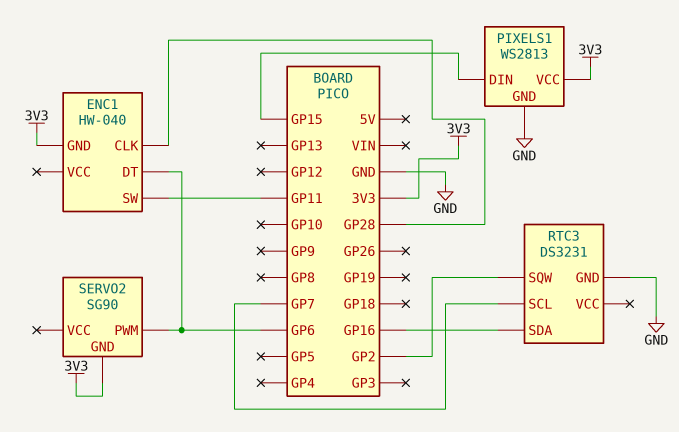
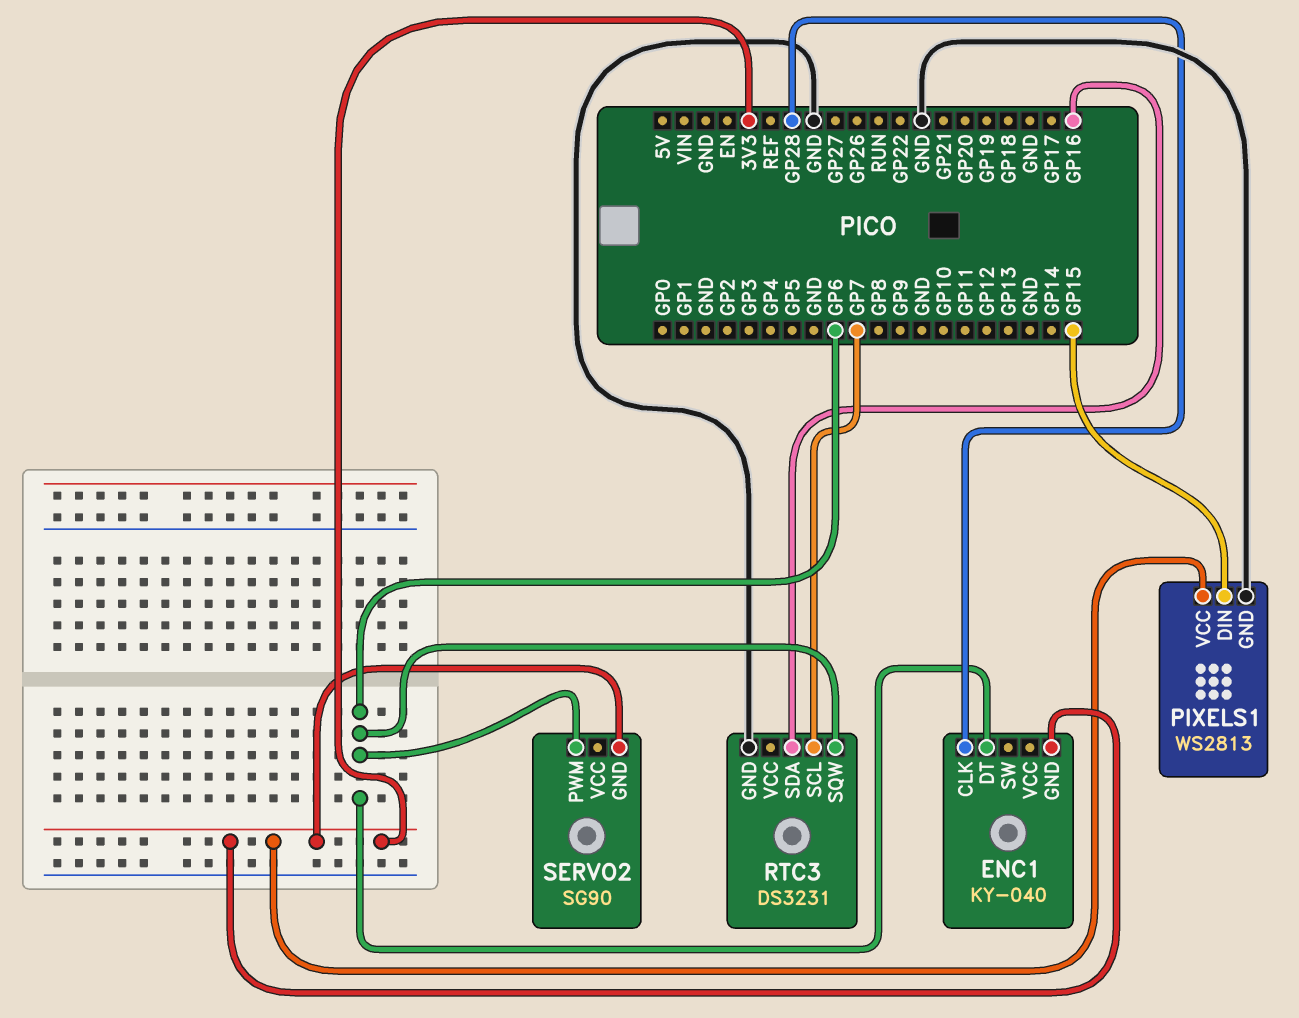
ENC1: HW-040 -> KY-040
ENC1 pin SW: GP11 -> none
RTC3 pin SQW: GP2 -> GP6

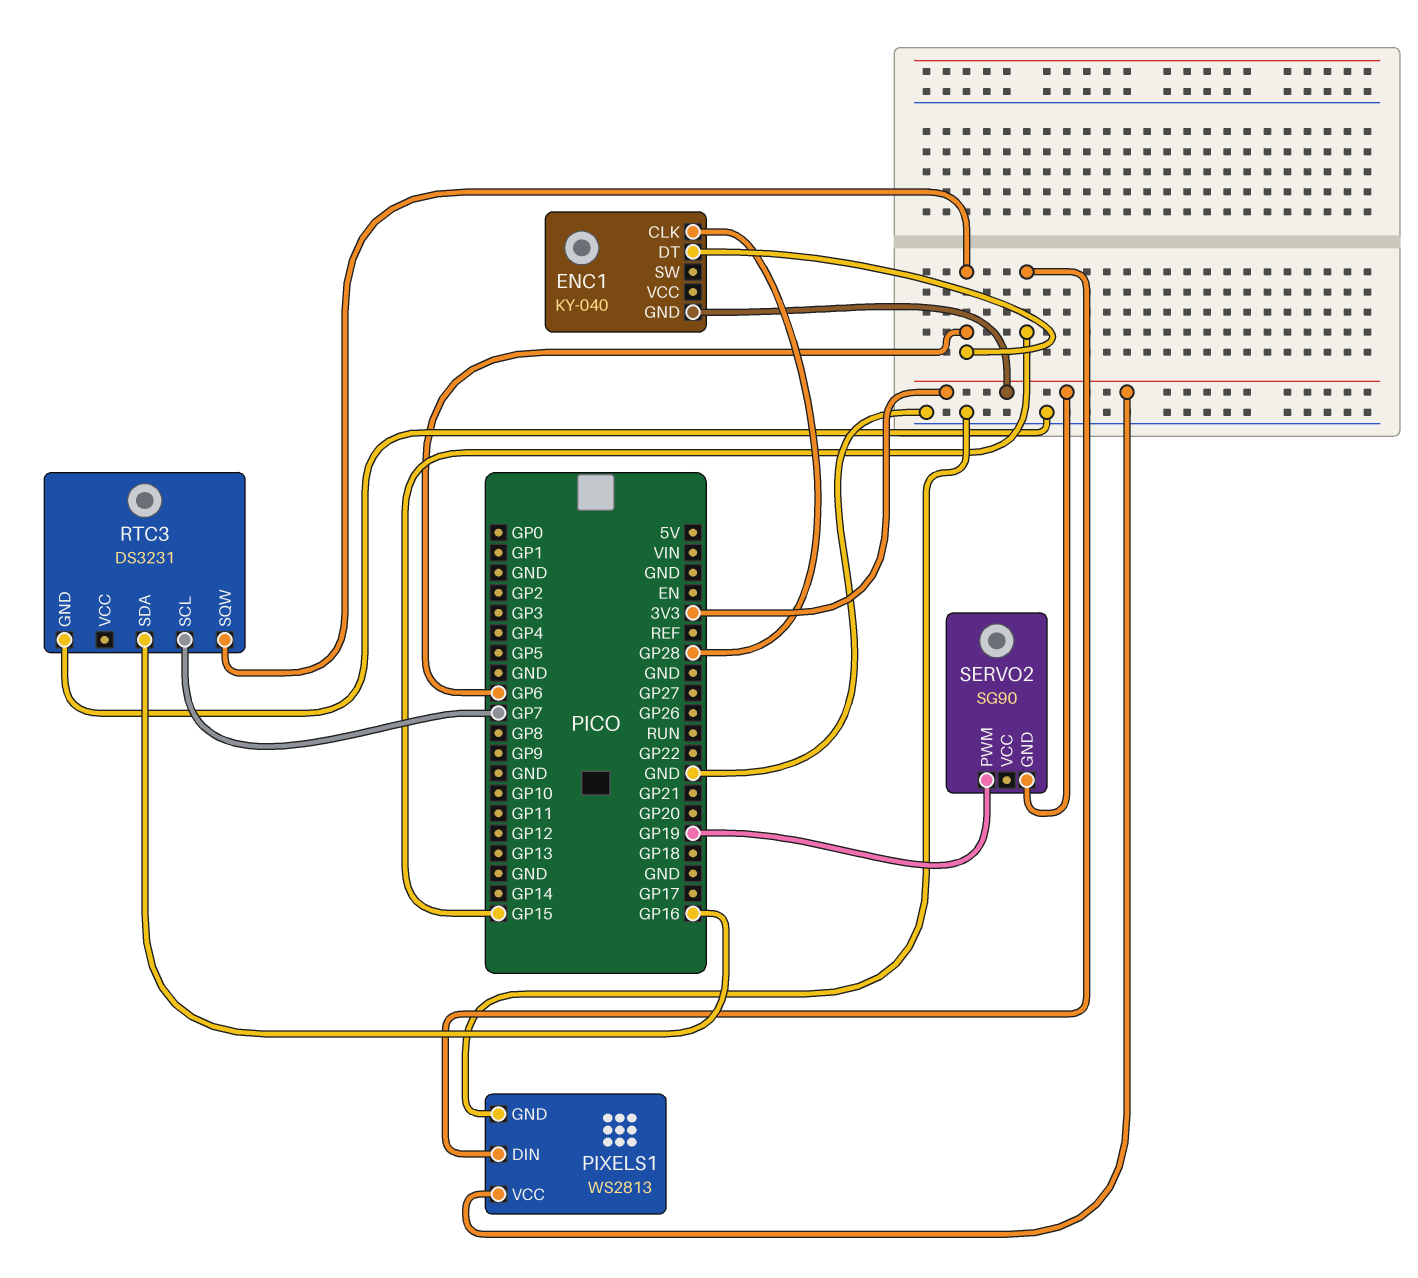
SERVO2 pin PWM: GP6 -> GP19

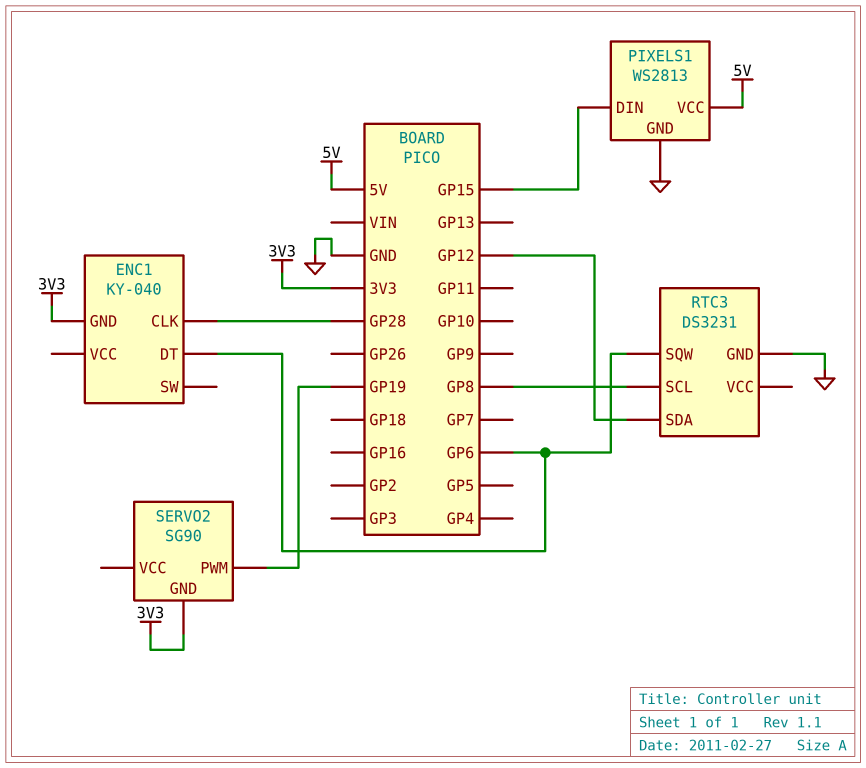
PIXELS1 pin VCC: 3V3 -> 5V
RTC3 pin SCL: GP7 -> GP8
RTC3 pin SDA: GP16 -> GP12

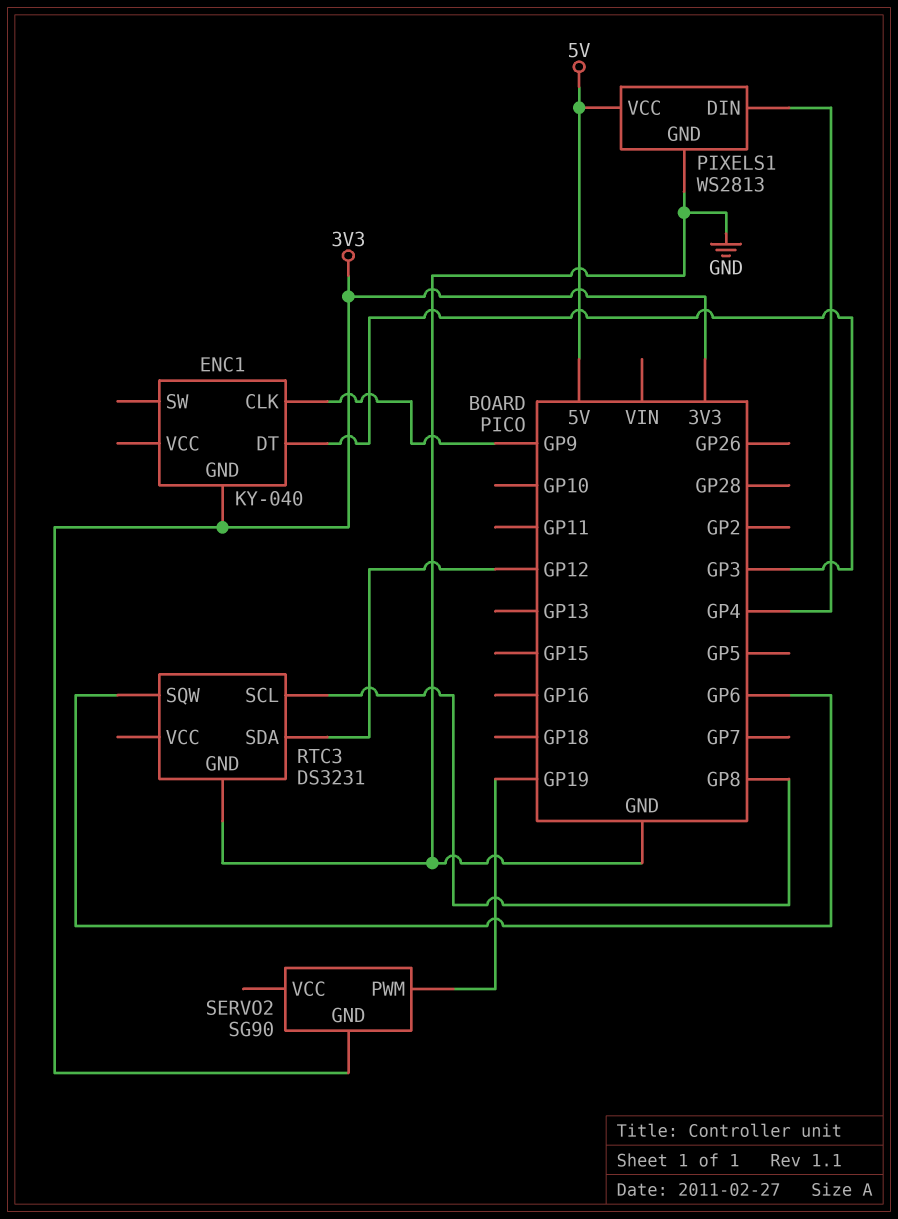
ENC1 pin CLK: GP28 -> GP9
ENC1 pin DT: GP6 -> GP3
PIXELS1 pin DIN: GP15 -> GP4

